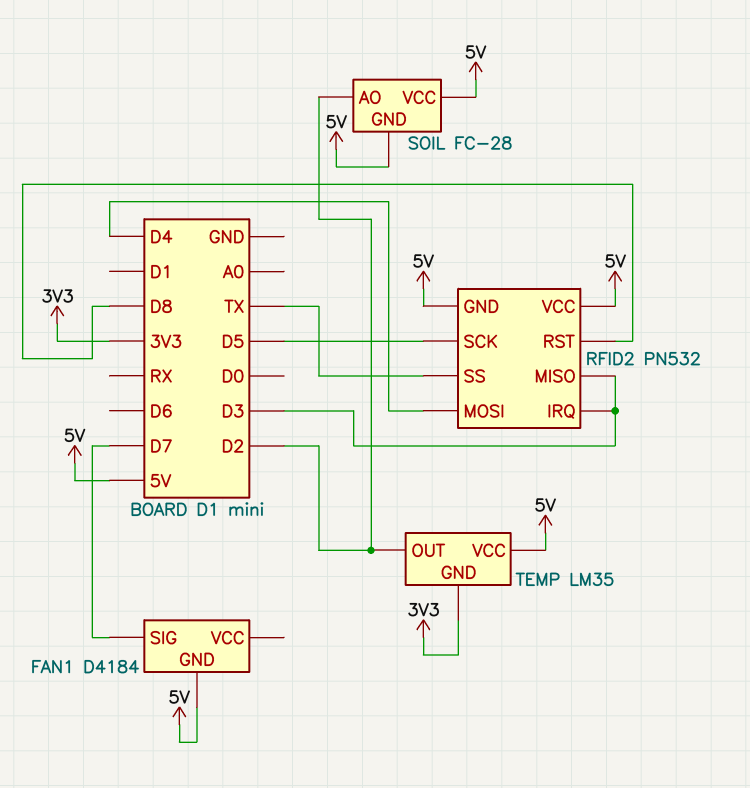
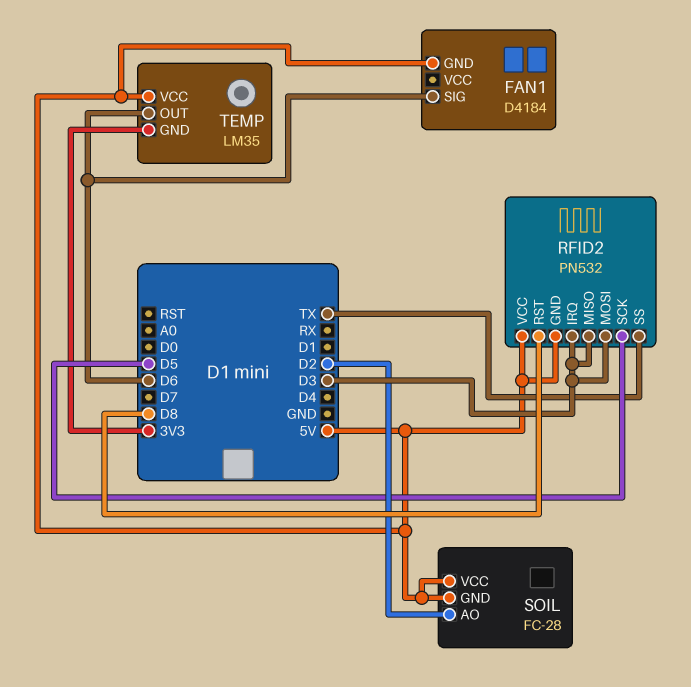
FAN1 pin SIG: D7 -> D6
RFID2 pin MOSI: D4 -> D3
TEMP pin OUT: D2 -> D6

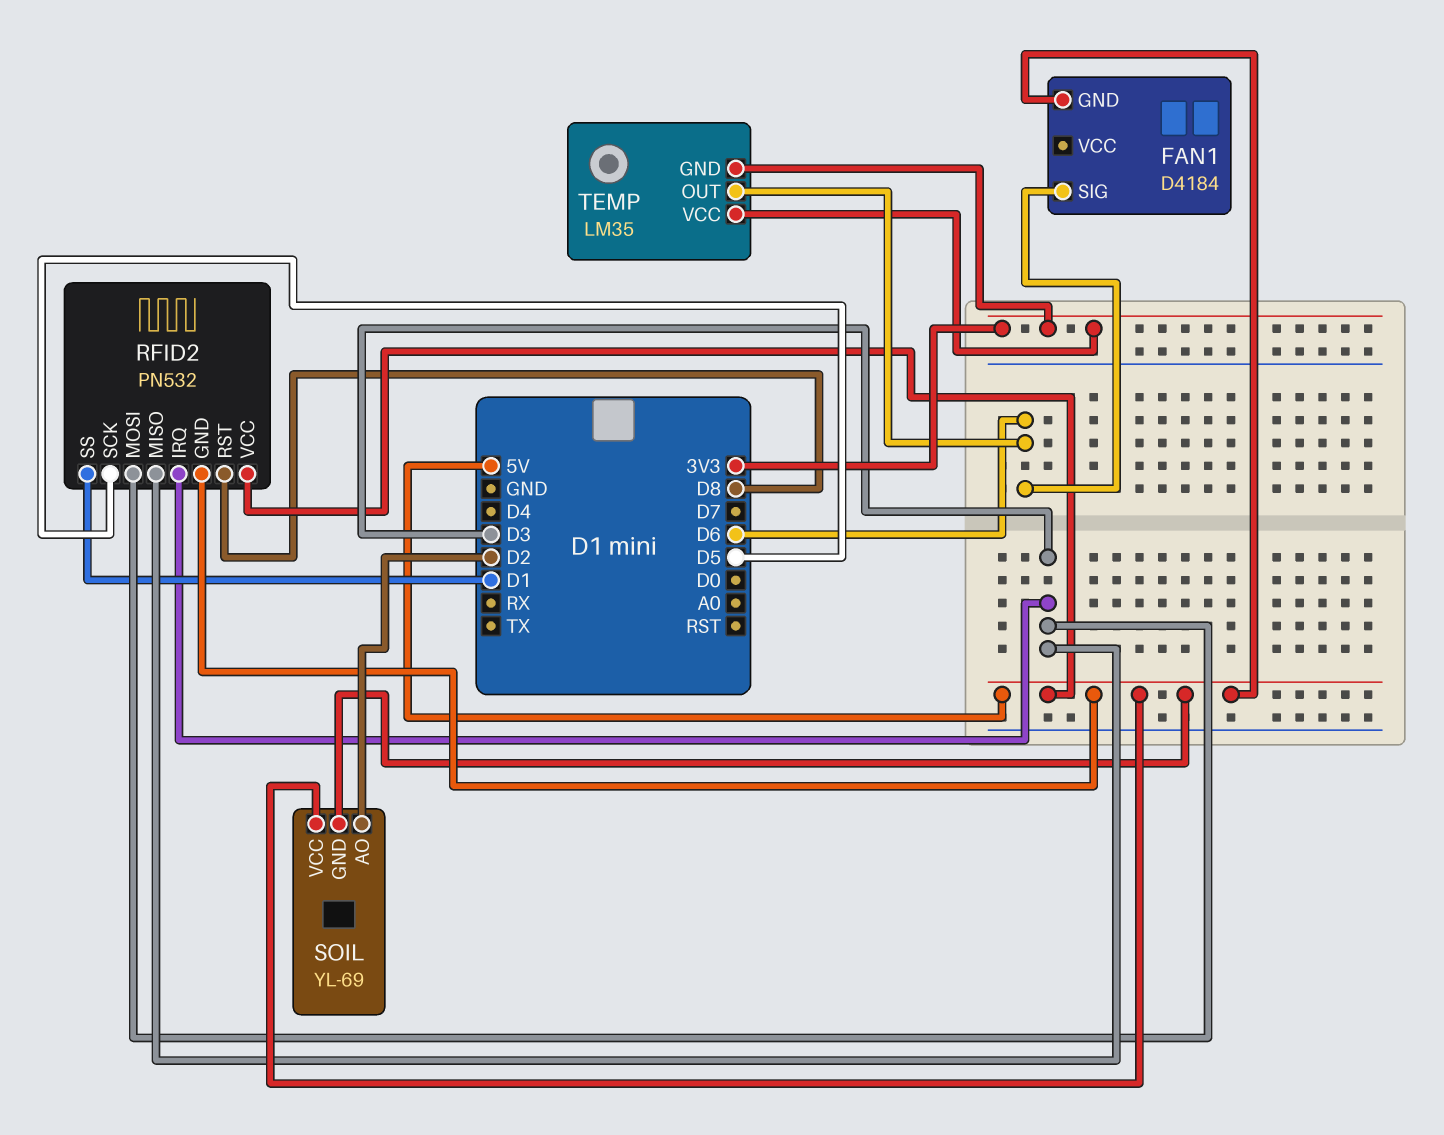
RFID2 pin SS: TX -> D1
SOIL: FC-28 -> YL-69
TEMP pin VCC: 5V -> 3V3

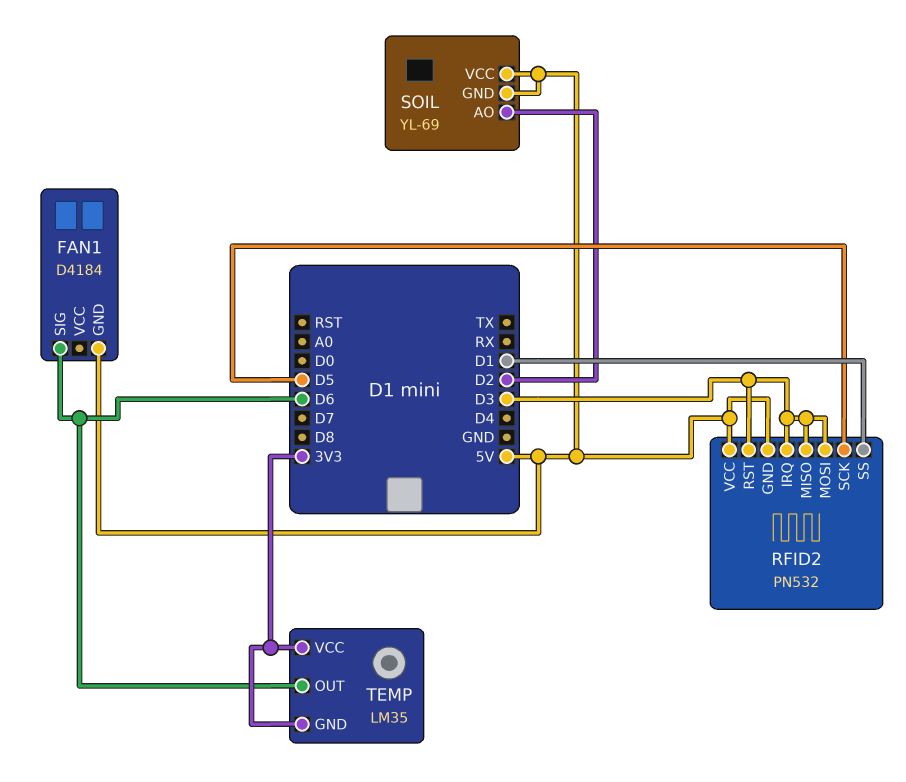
RFID2 pin RST: D8 -> D3

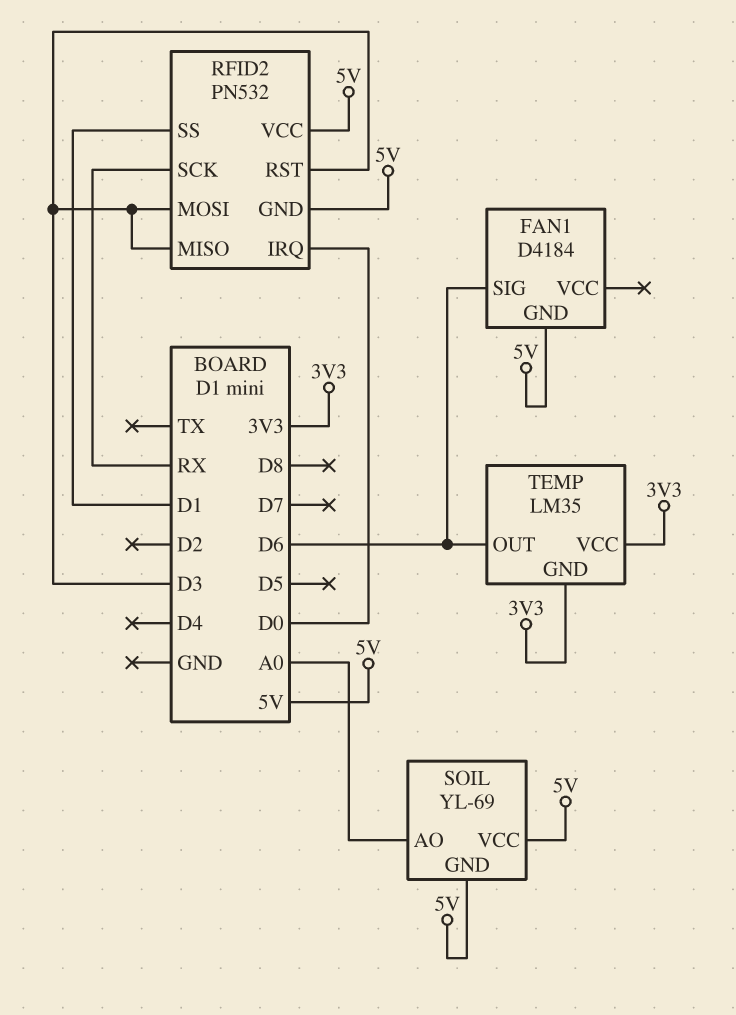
RFID2 pin IRQ: D3 -> D0
RFID2 pin SCK: D5 -> RX
SOIL pin AO: D2 -> A0

